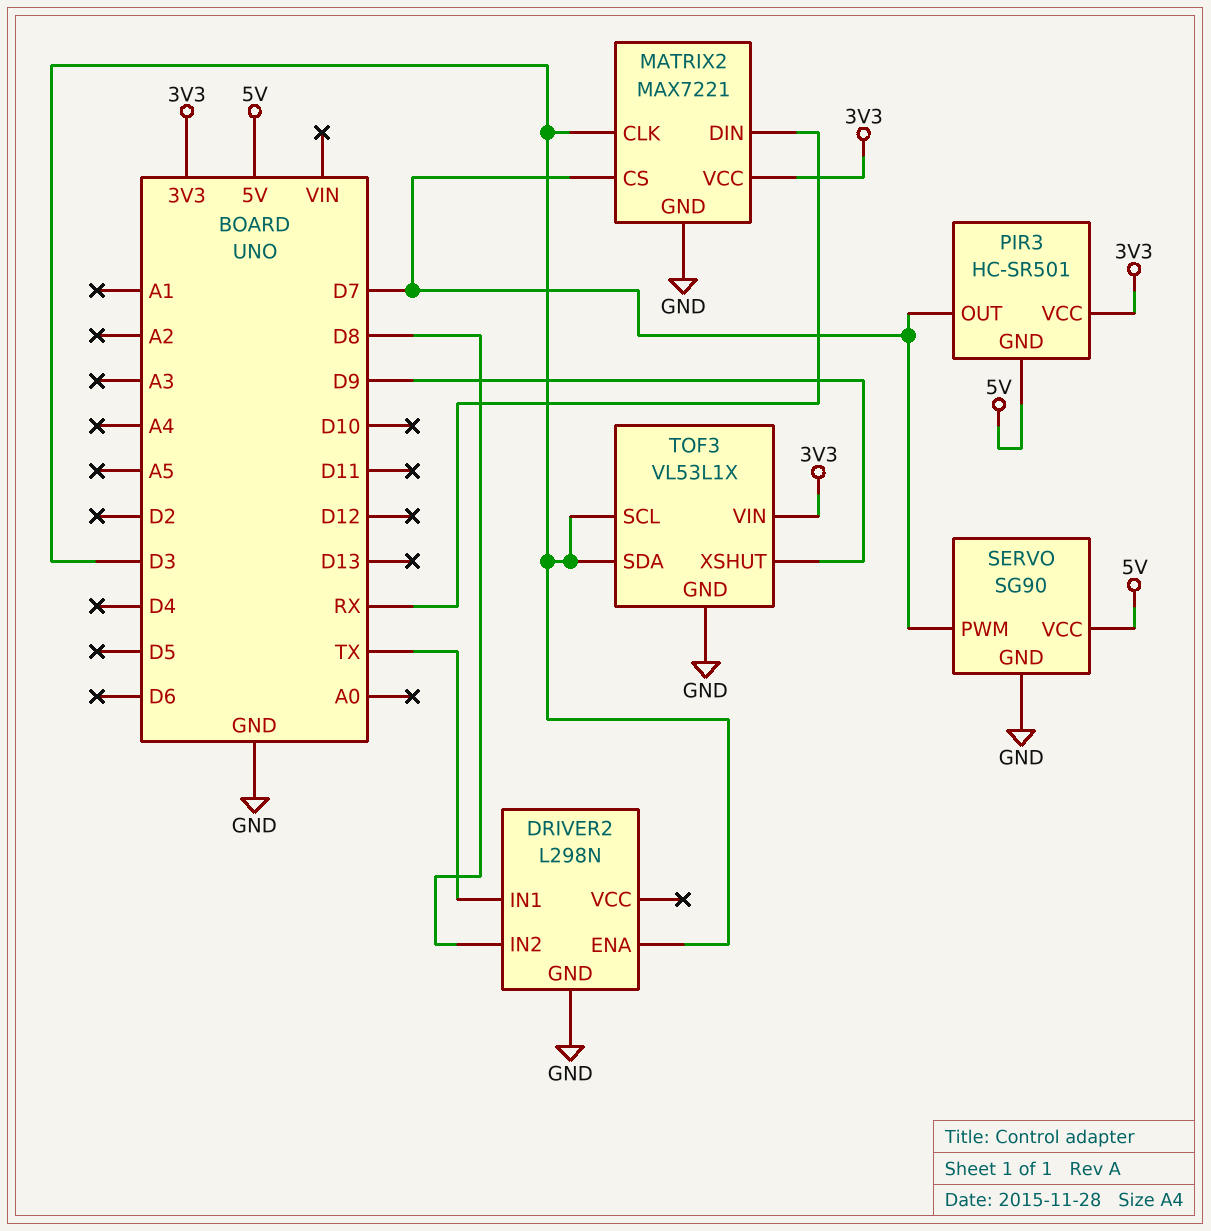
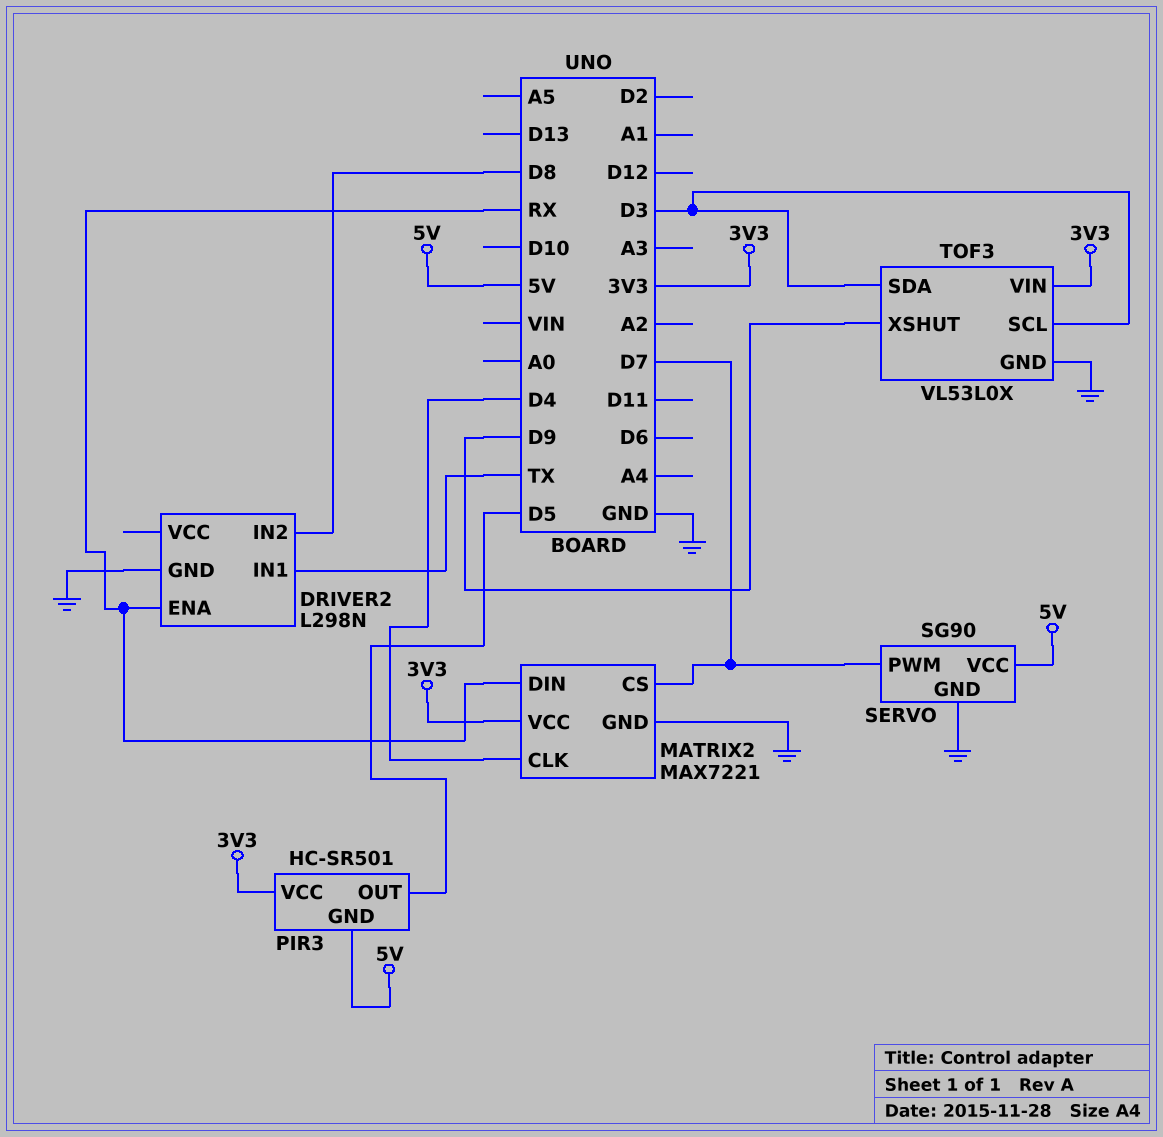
DRIVER2 pin ENA: D3 -> RX
MATRIX2 pin CLK: D3 -> D4
PIR3 pin OUT: D7 -> D5
TOF3: VL53L1X -> VL53L0X

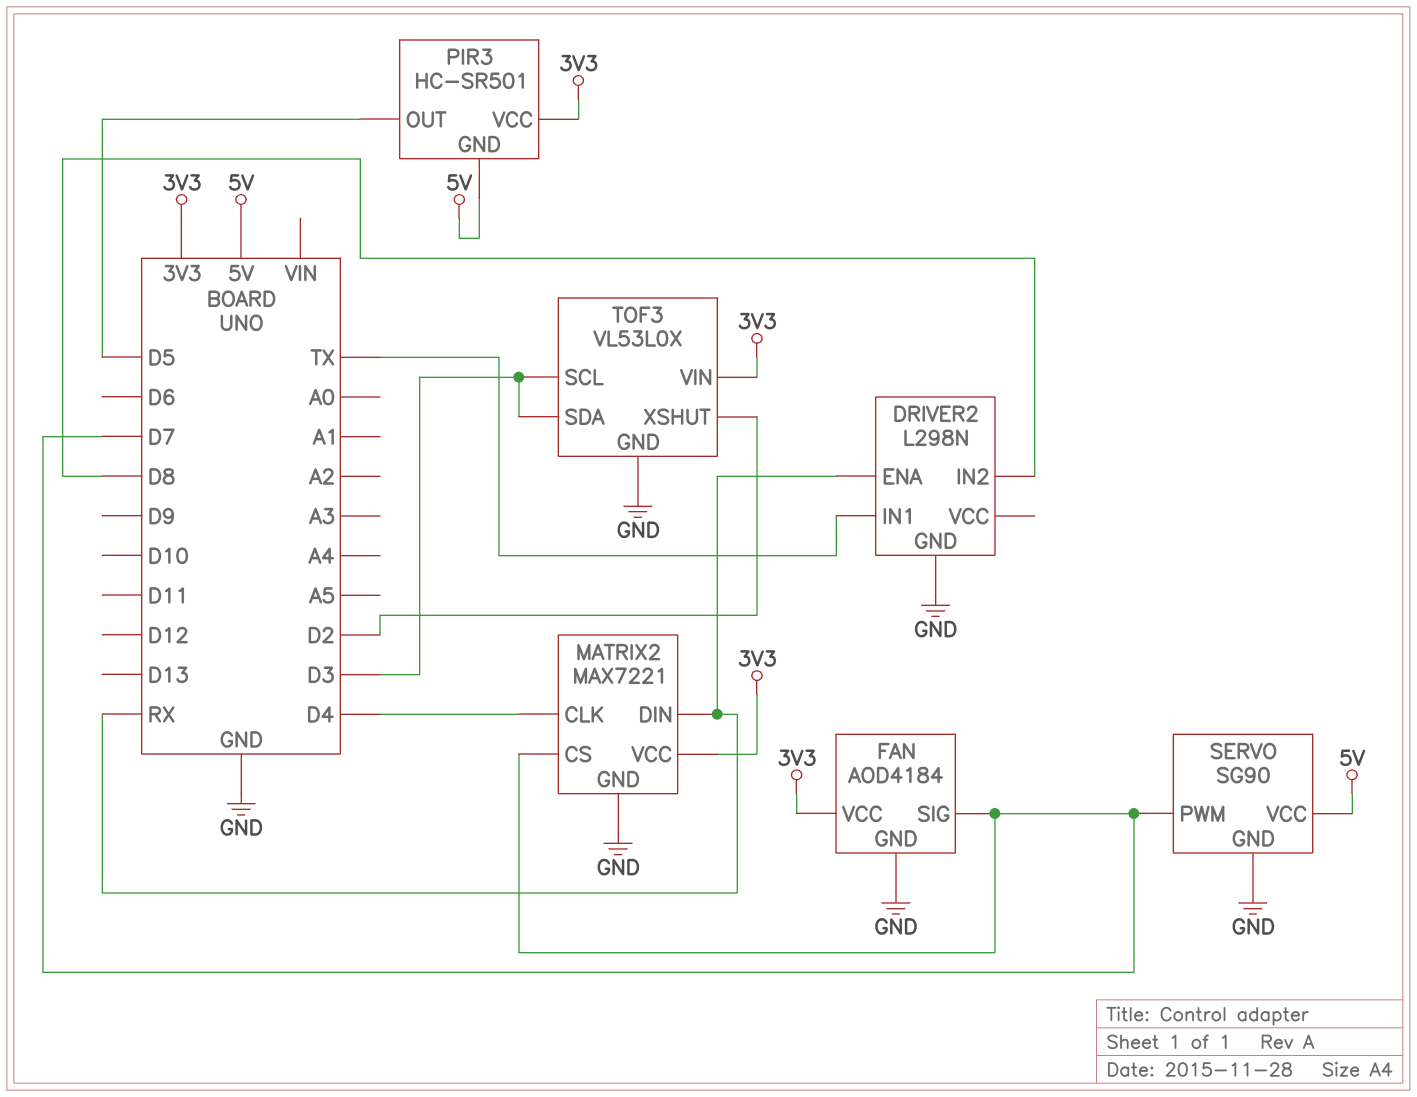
FAN: none -> AOD4184
FAN pin GND: none -> GND
FAN pin SIG: none -> D7
FAN pin VCC: none -> 3V3
TOF3 pin XSHUT: D9 -> D2

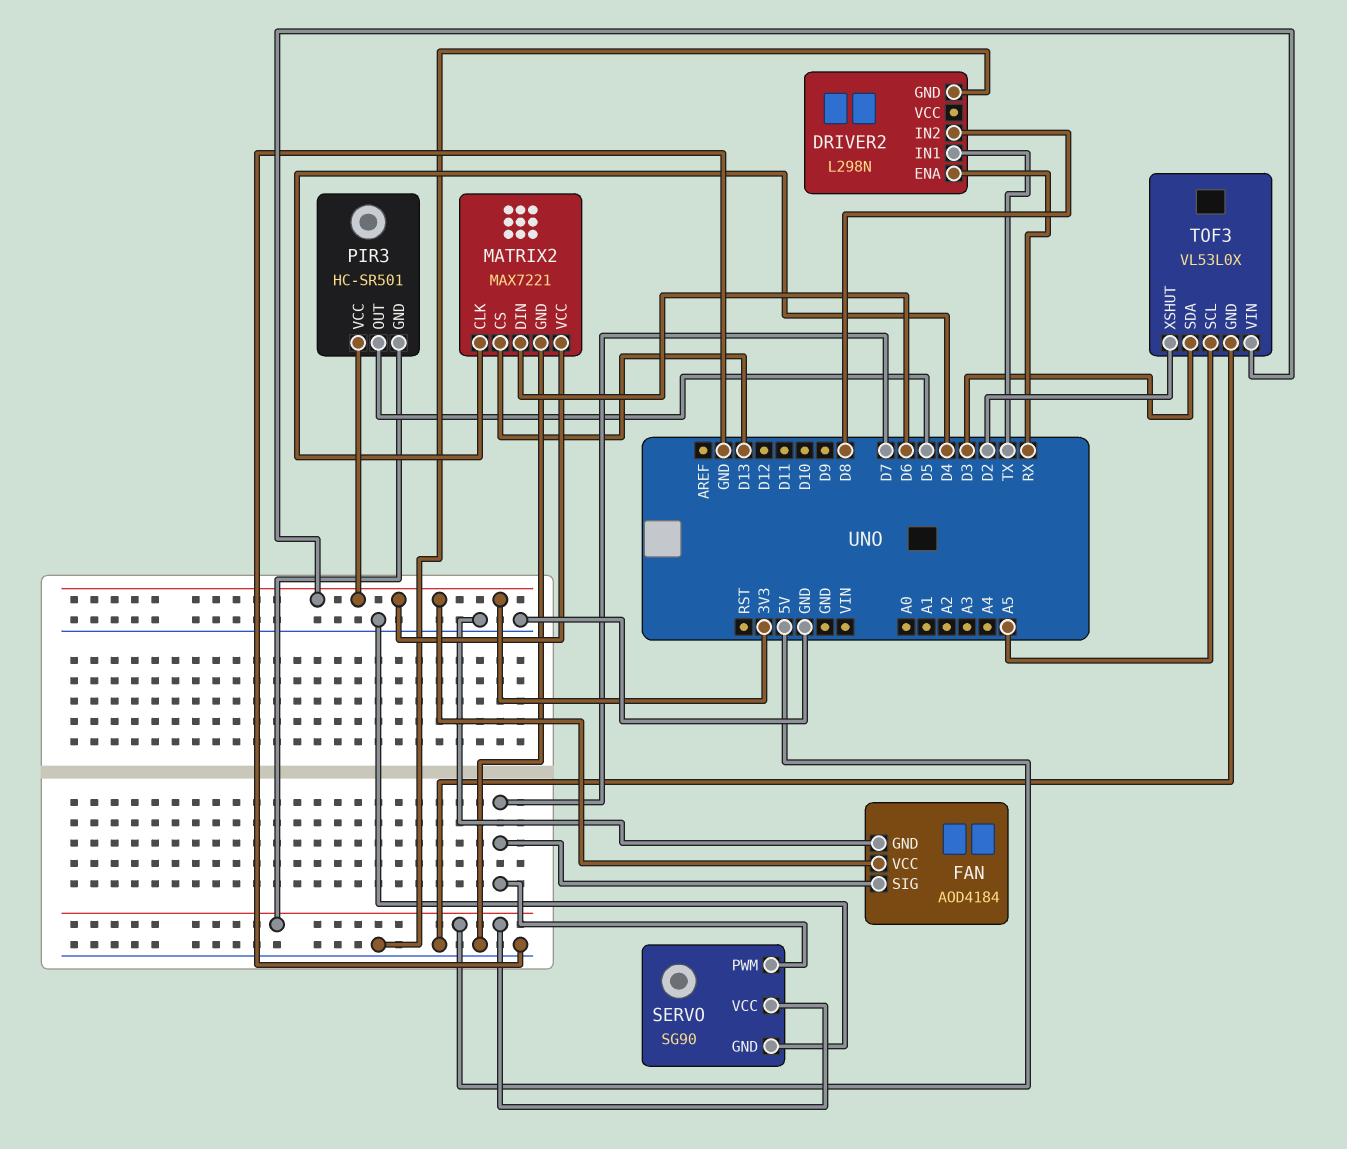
MATRIX2 pin CS: D7 -> D13
MATRIX2 pin DIN: RX -> D6
TOF3 pin SCL: D3 -> A5

